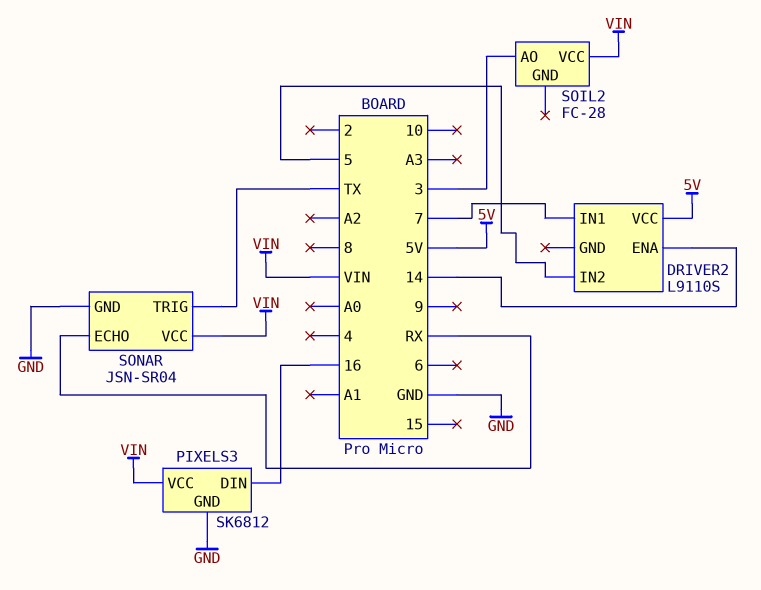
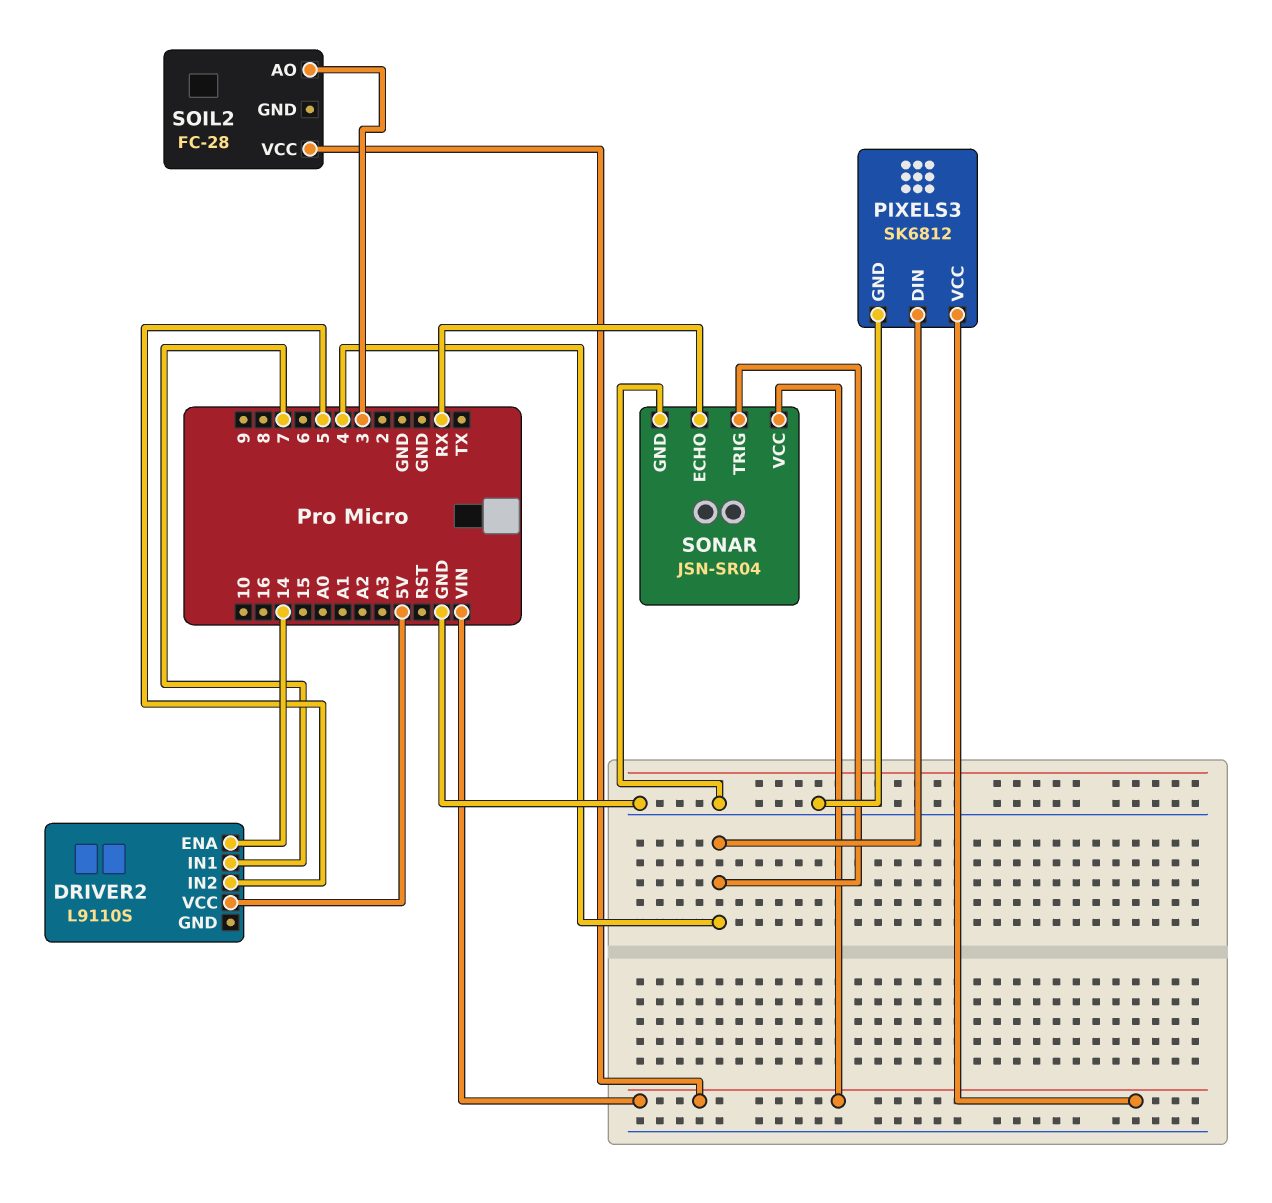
PIXELS3 pin DIN: 16 -> 4
SONAR pin TRIG: TX -> 4

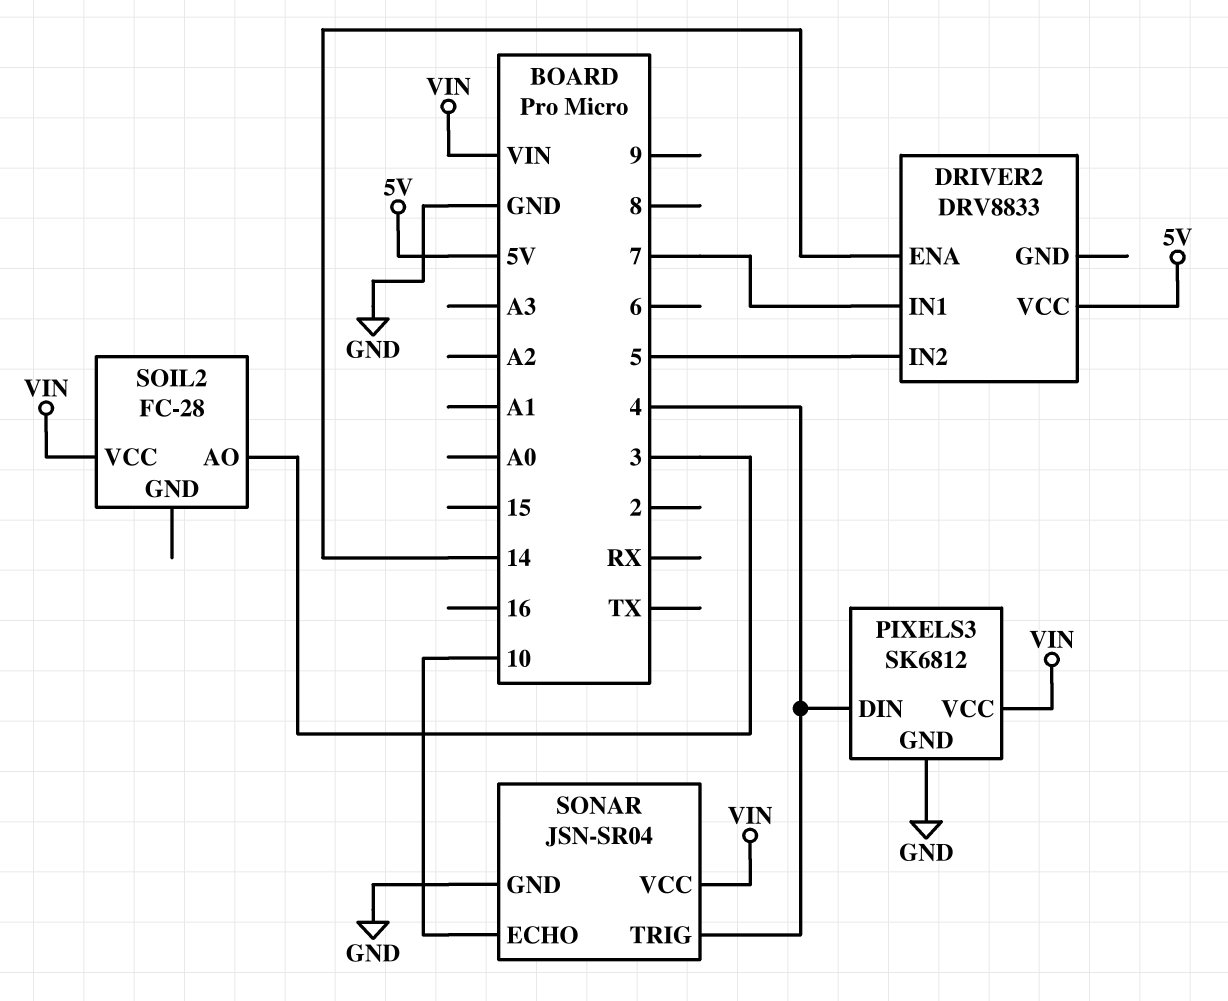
DRIVER2: L9110S -> DRV8833
SONAR pin ECHO: RX -> 10

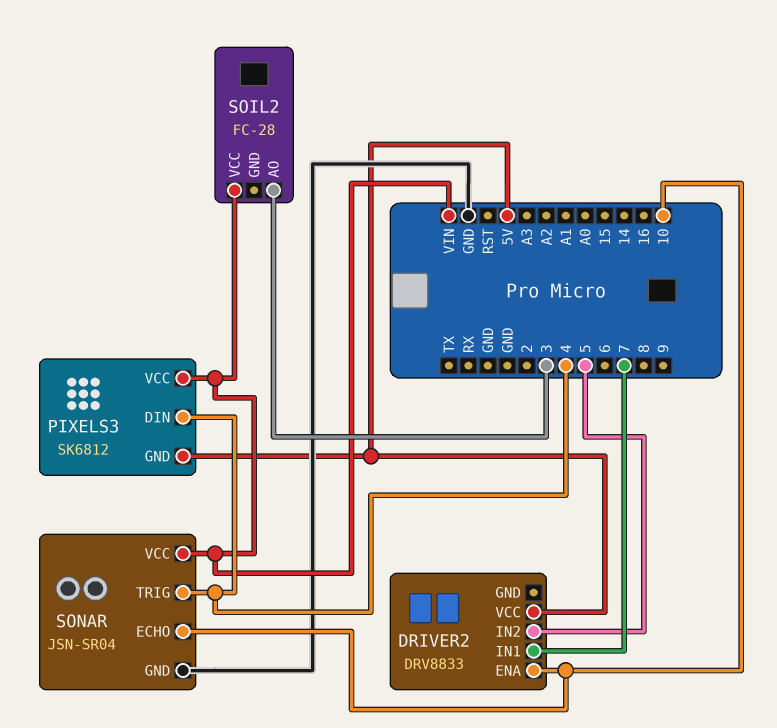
DRIVER2 pin ENA: 14 -> 10
PIXELS3 pin GND: GND -> 5V

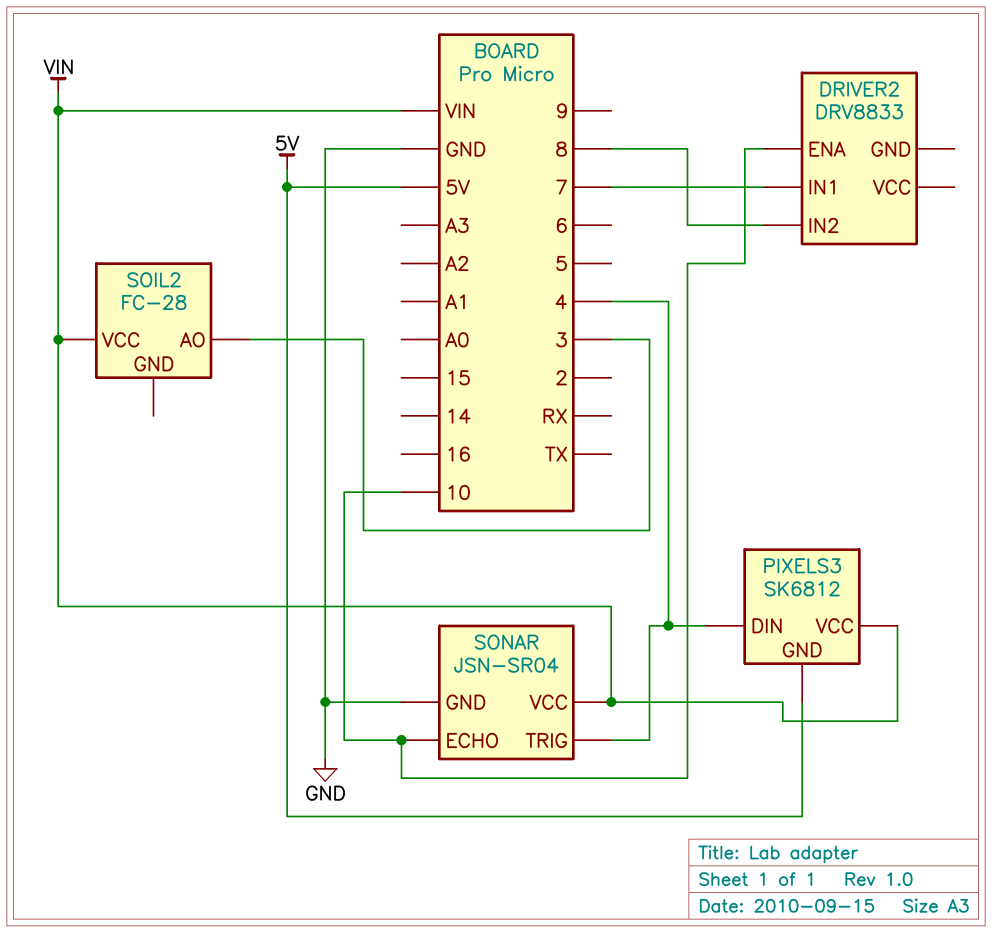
DRIVER2 pin IN2: 5 -> 8
DRIVER2 pin VCC: 5V -> none

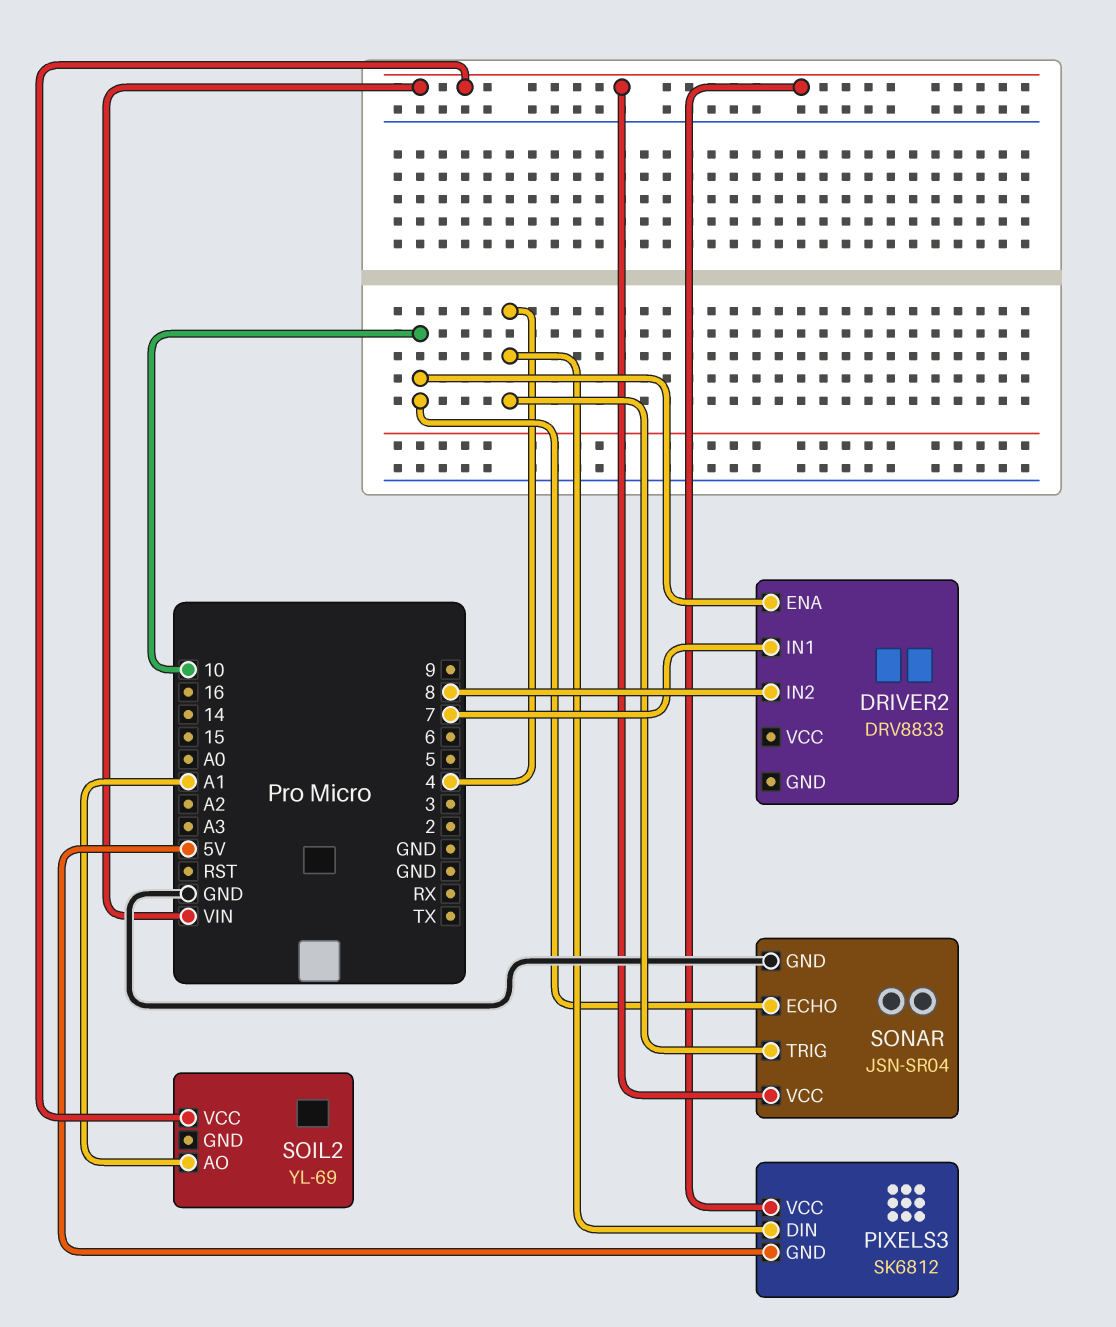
SOIL2: FC-28 -> YL-69
SOIL2 pin AO: 3 -> A1

